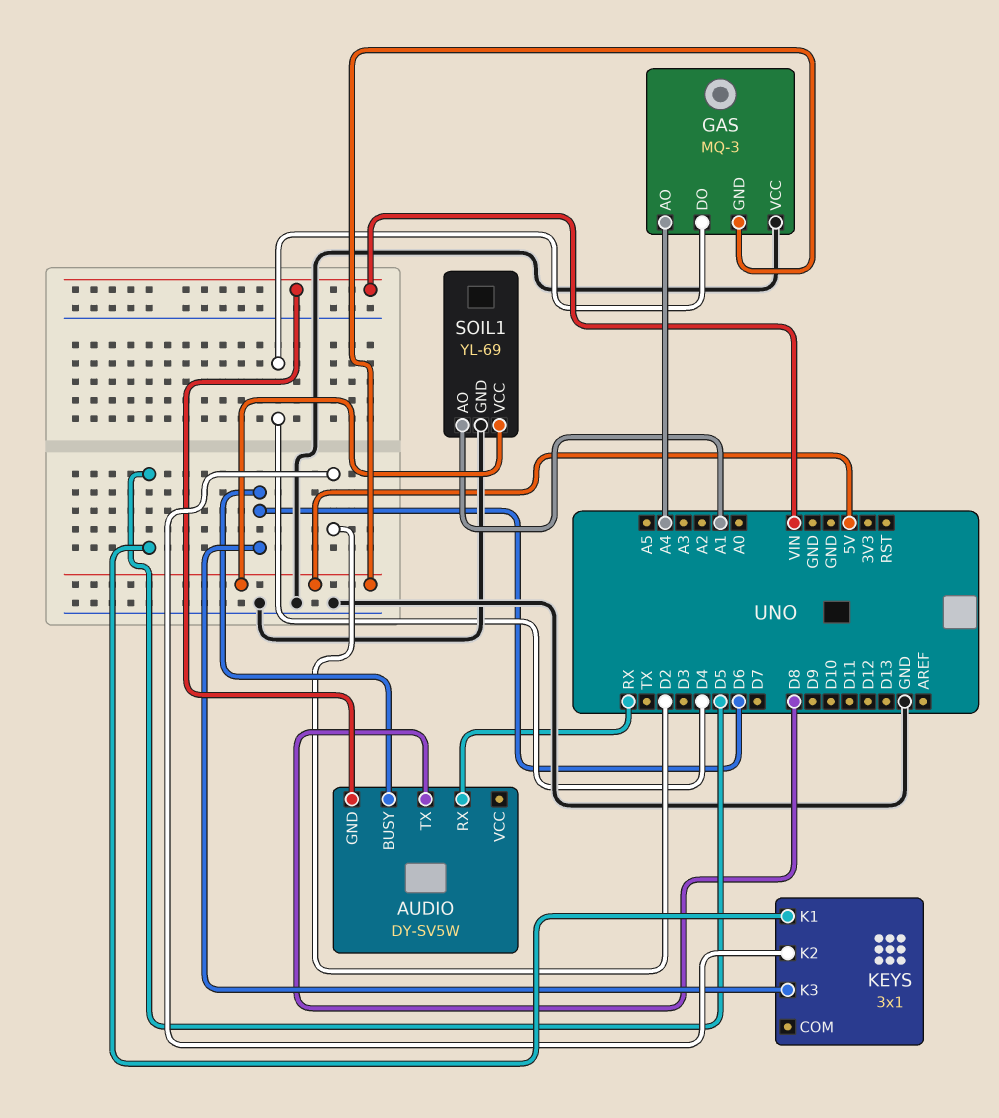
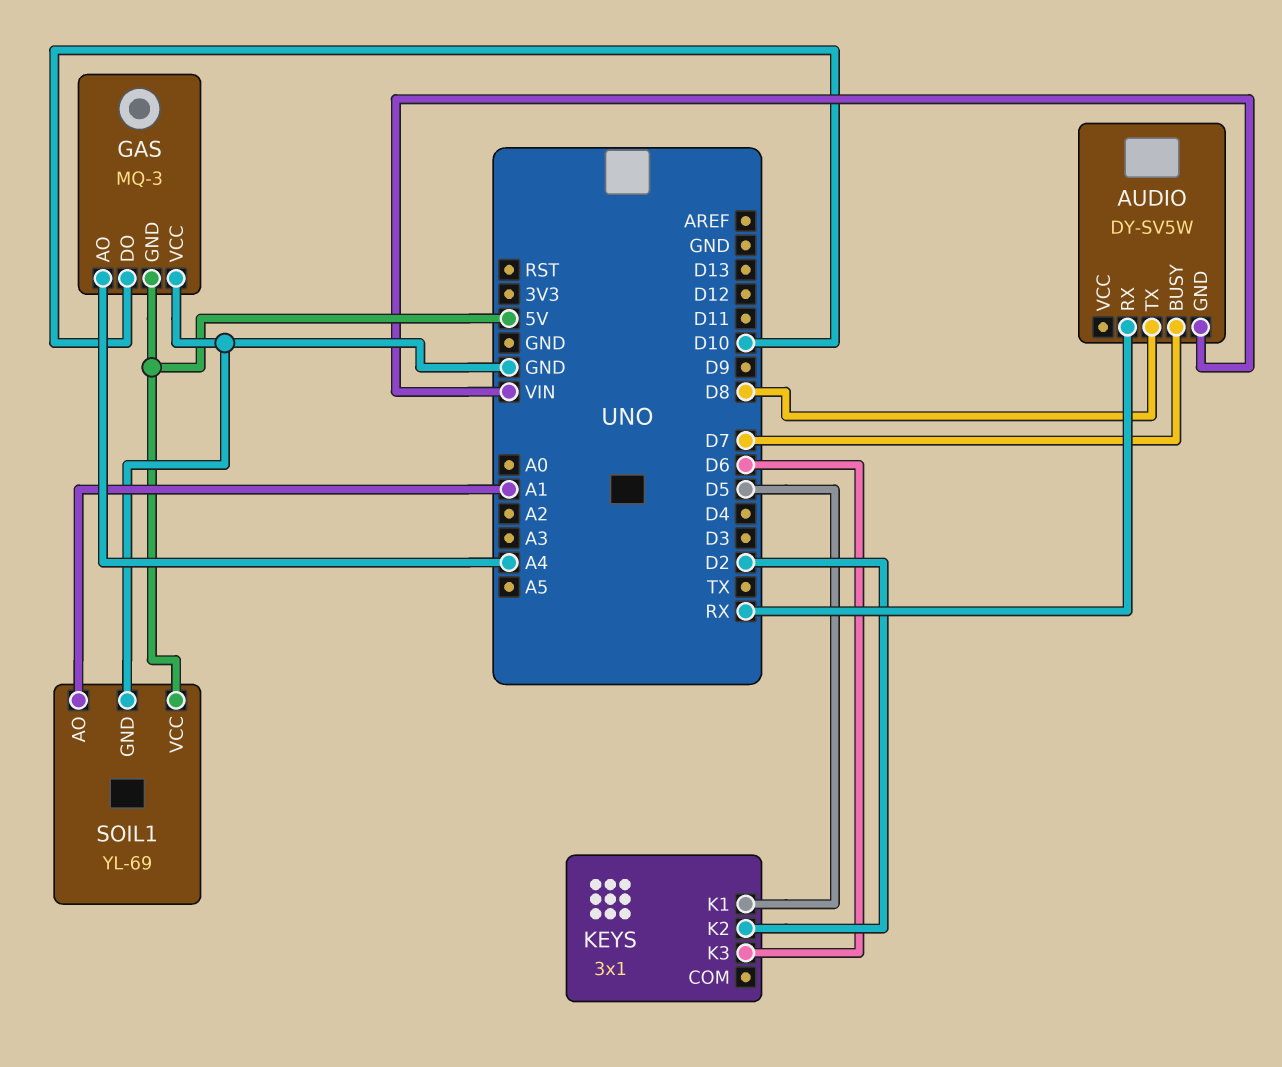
AUDIO pin BUSY: D6 -> D7
GAS pin DO: D4 -> D10

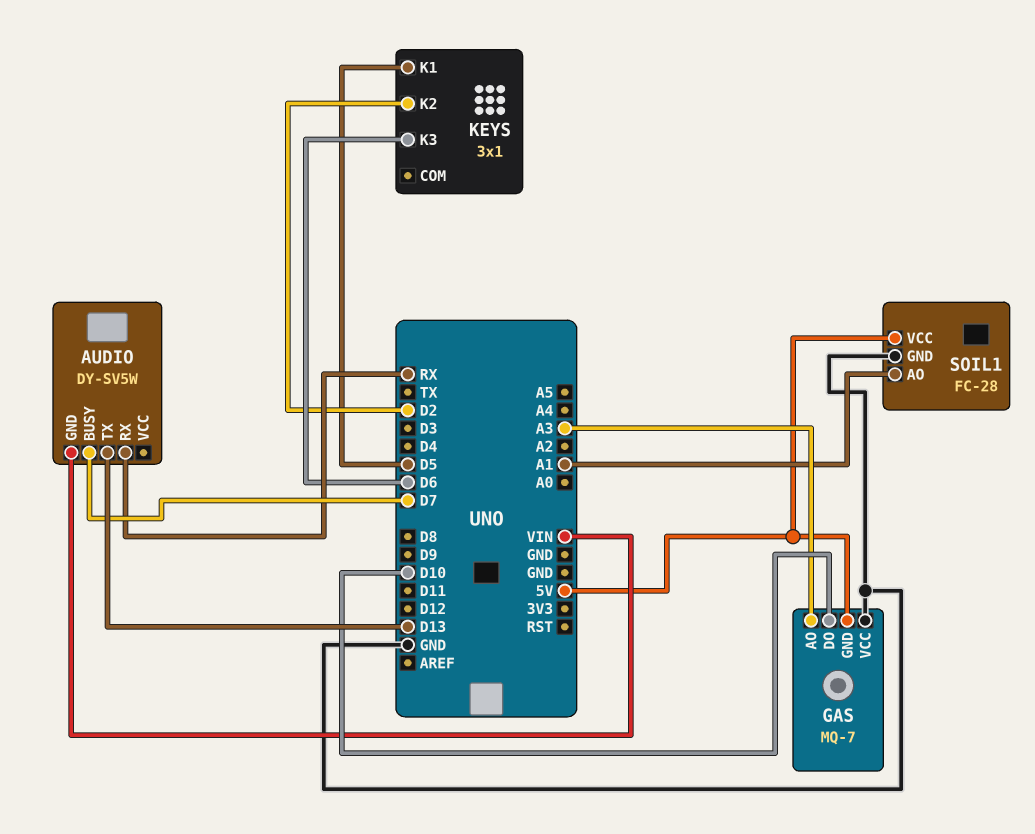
AUDIO pin TX: D8 -> D13
GAS: MQ-3 -> MQ-7
GAS pin AO: A4 -> A3
SOIL1: YL-69 -> FC-28

